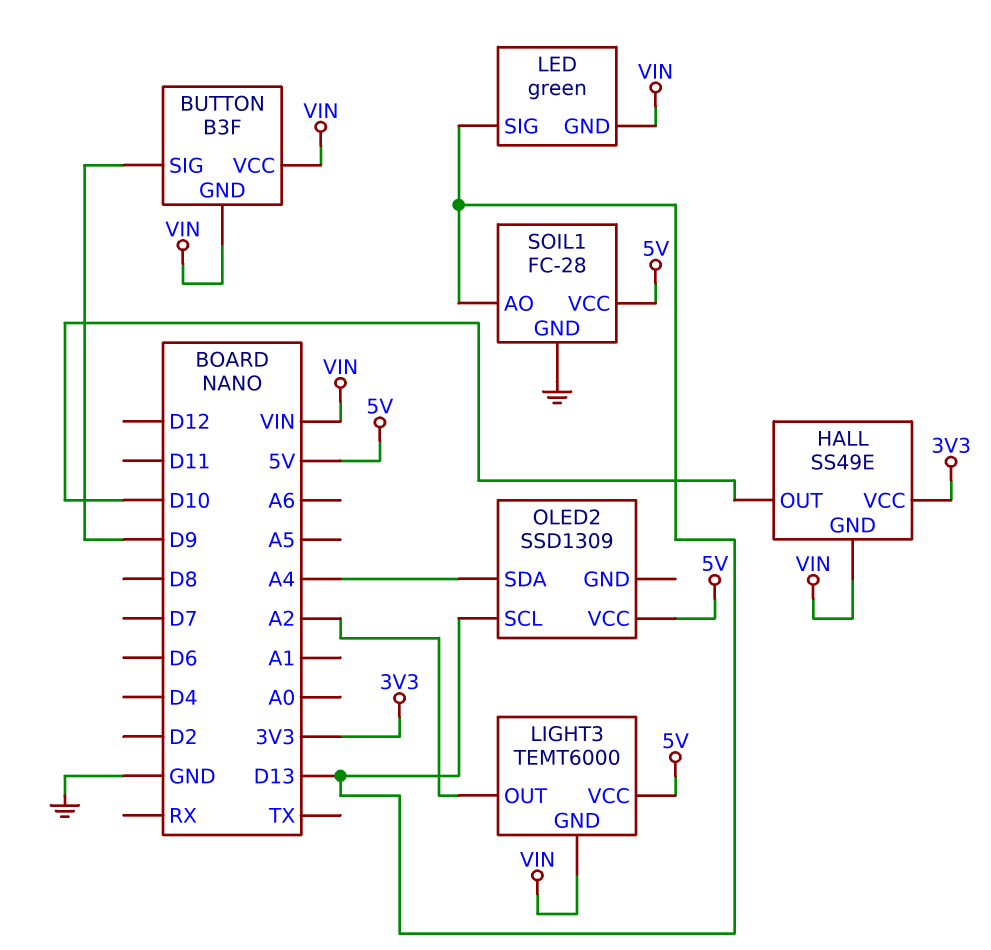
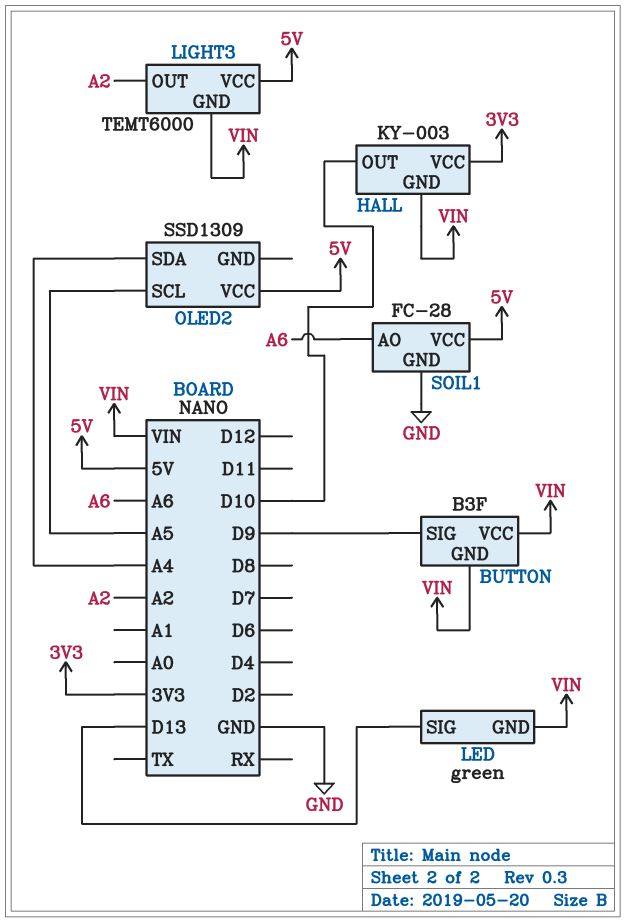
HALL: SS49E -> KY-003
OLED2 pin SCL: D13 -> A5
SOIL1 pin AO: D13 -> A6

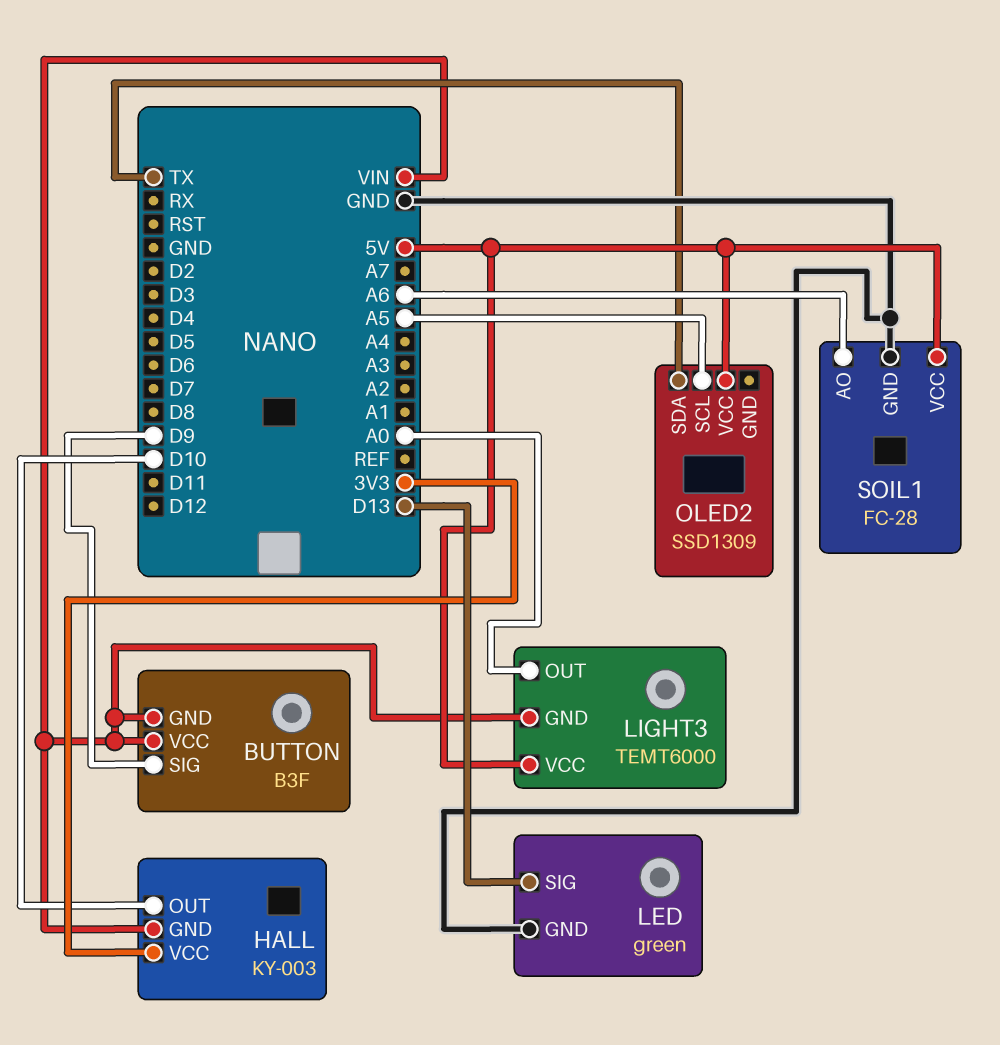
LED pin GND: VIN -> GND
LIGHT3 pin OUT: A2 -> A0
OLED2 pin SDA: A4 -> TX

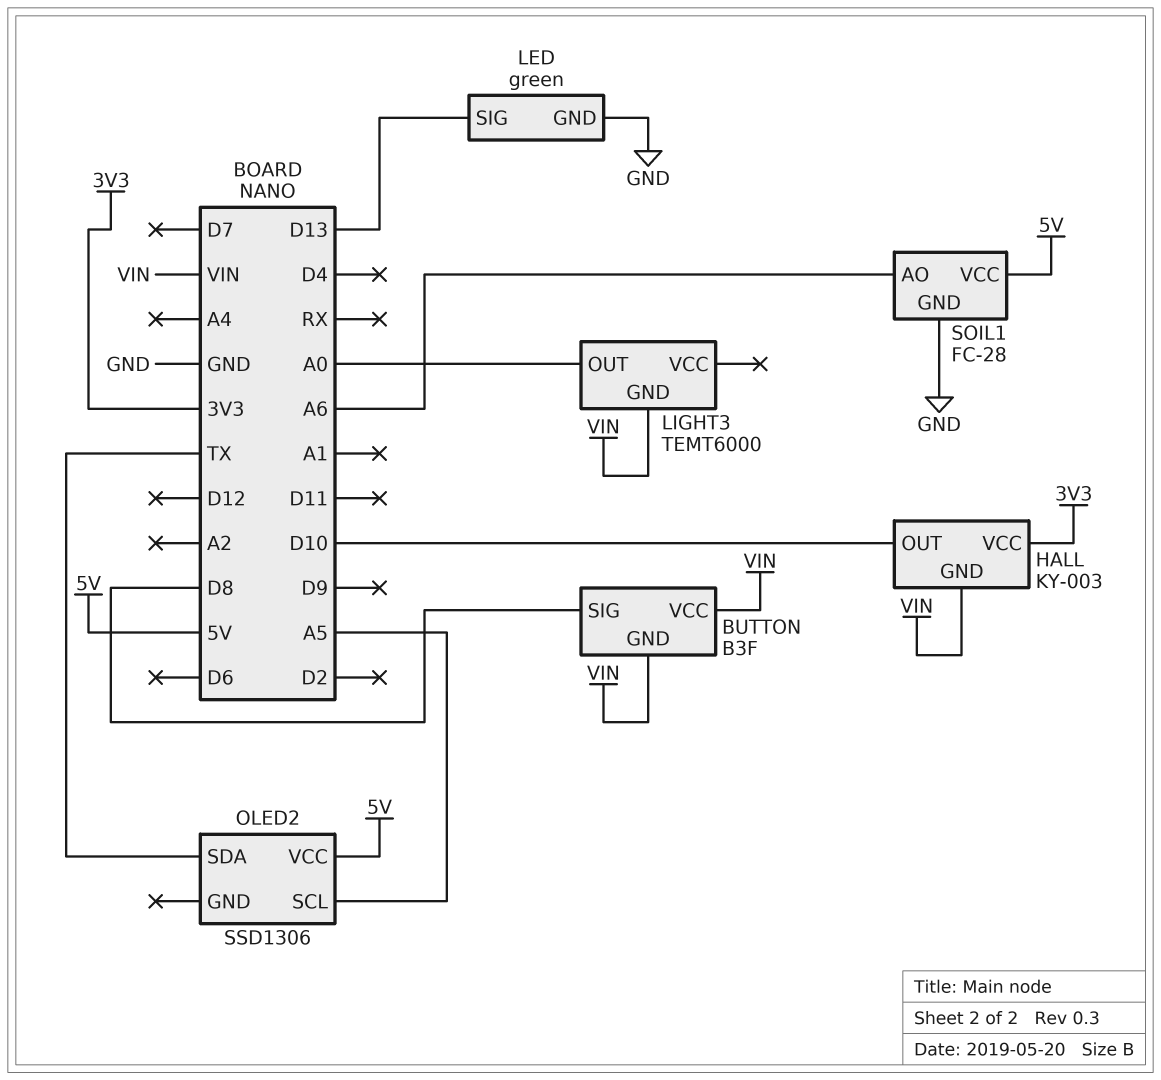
BUTTON pin SIG: D9 -> D8
LIGHT3 pin VCC: 5V -> none
OLED2: SSD1309 -> SSD1306

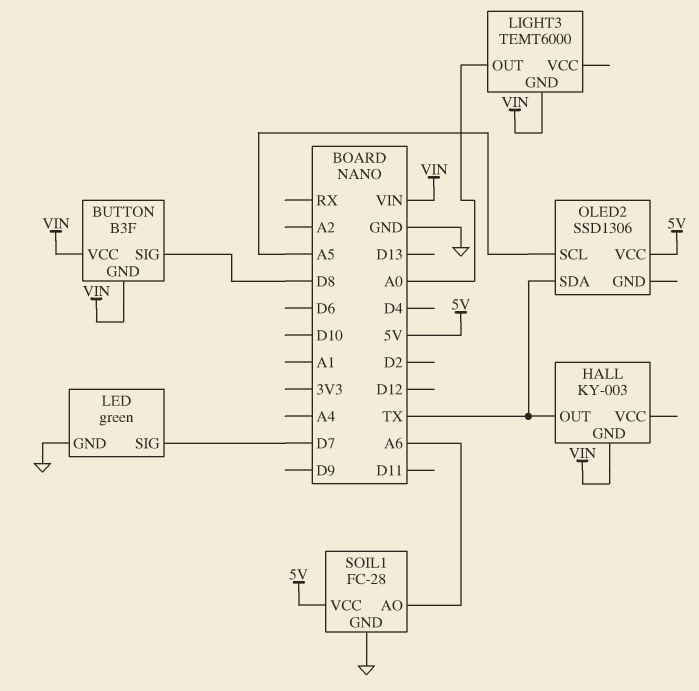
HALL pin OUT: D10 -> TX
HALL pin VCC: 3V3 -> none
LED pin SIG: D13 -> D7

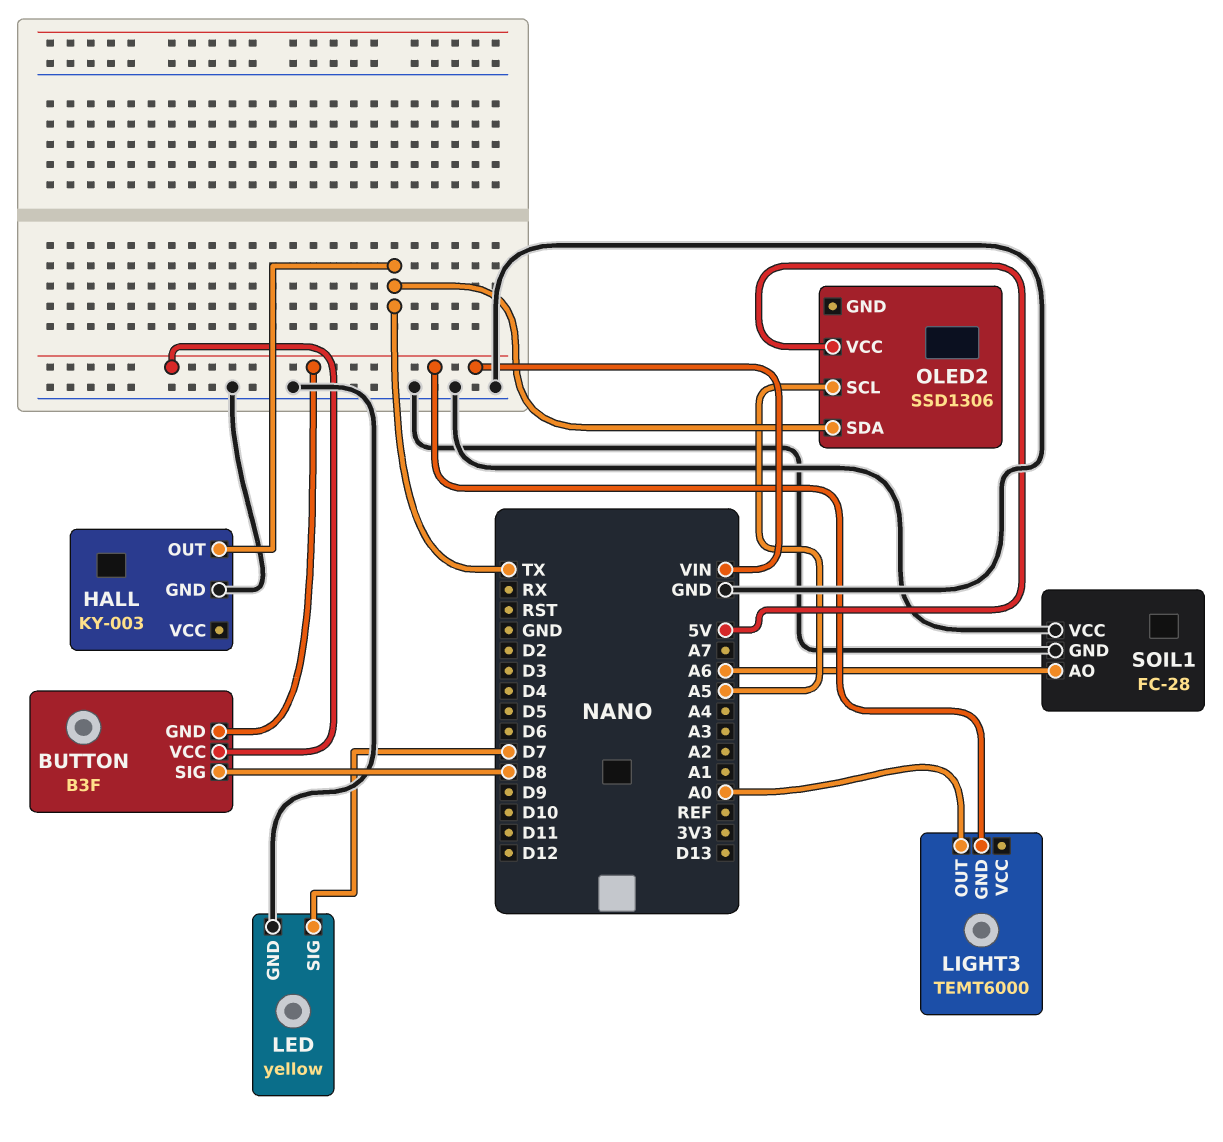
HALL pin GND: VIN -> GND
LED: green -> yellow
SOIL1 pin VCC: 5V -> GND

